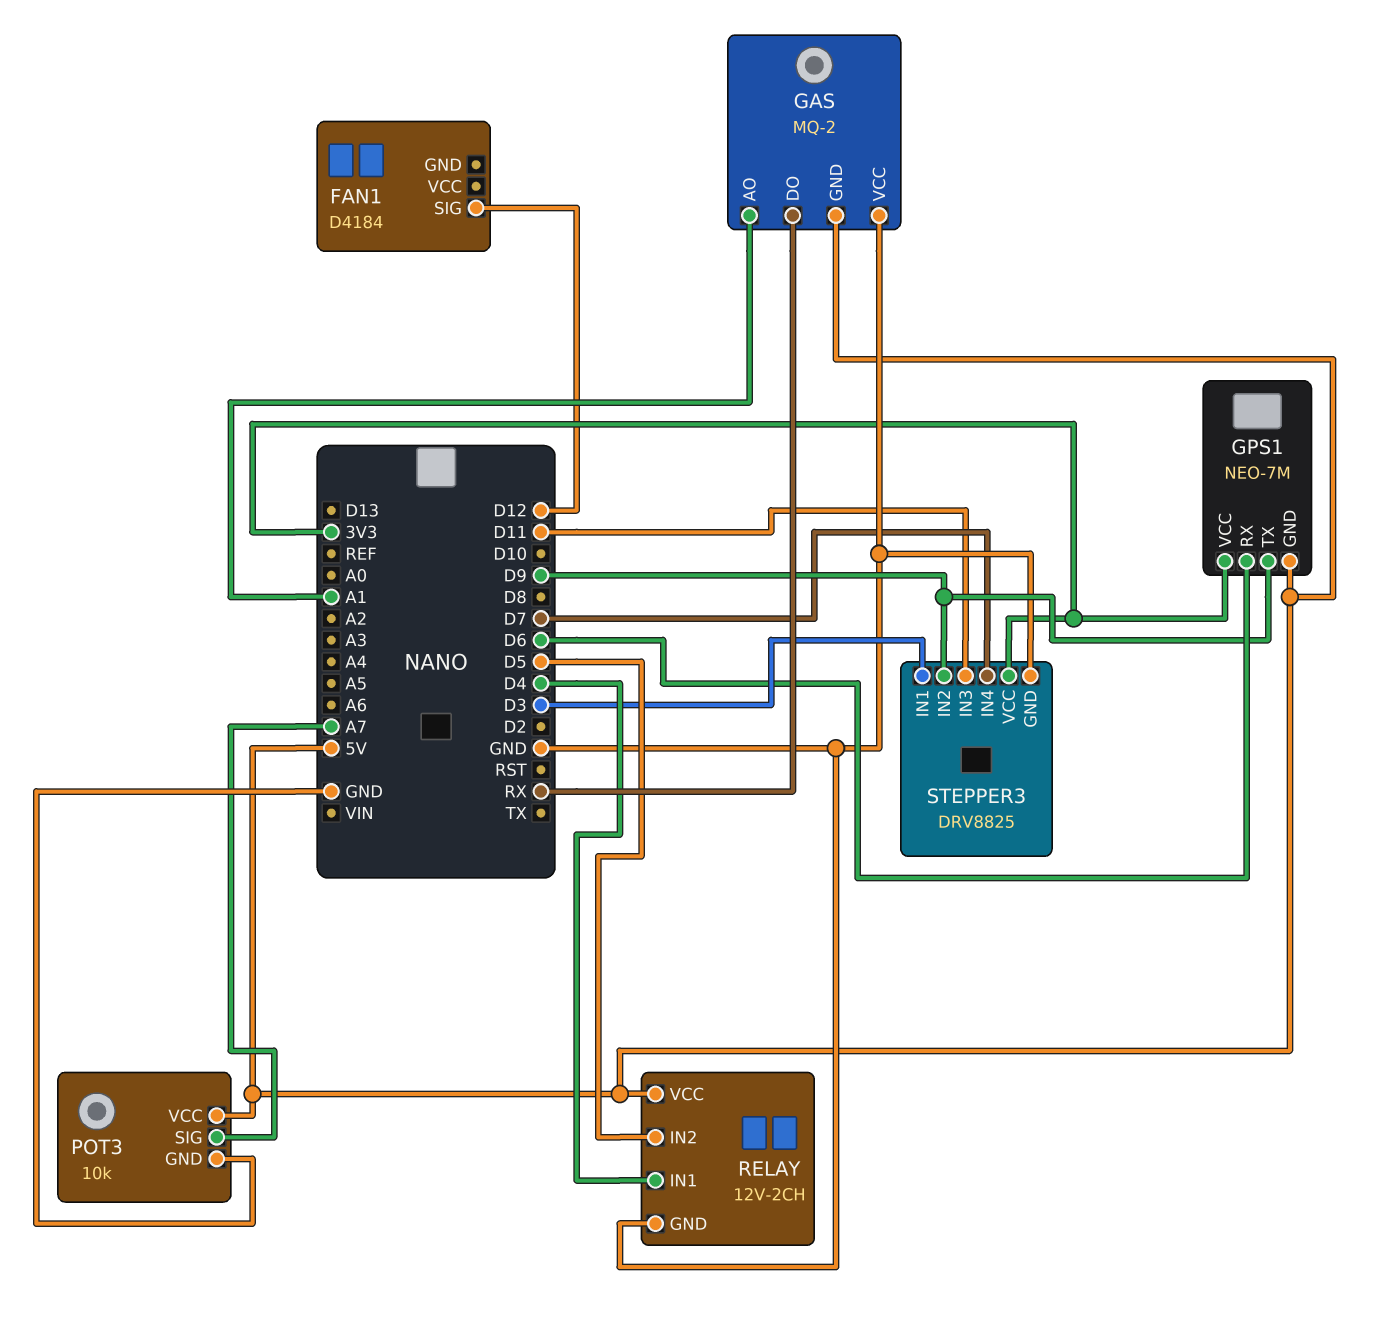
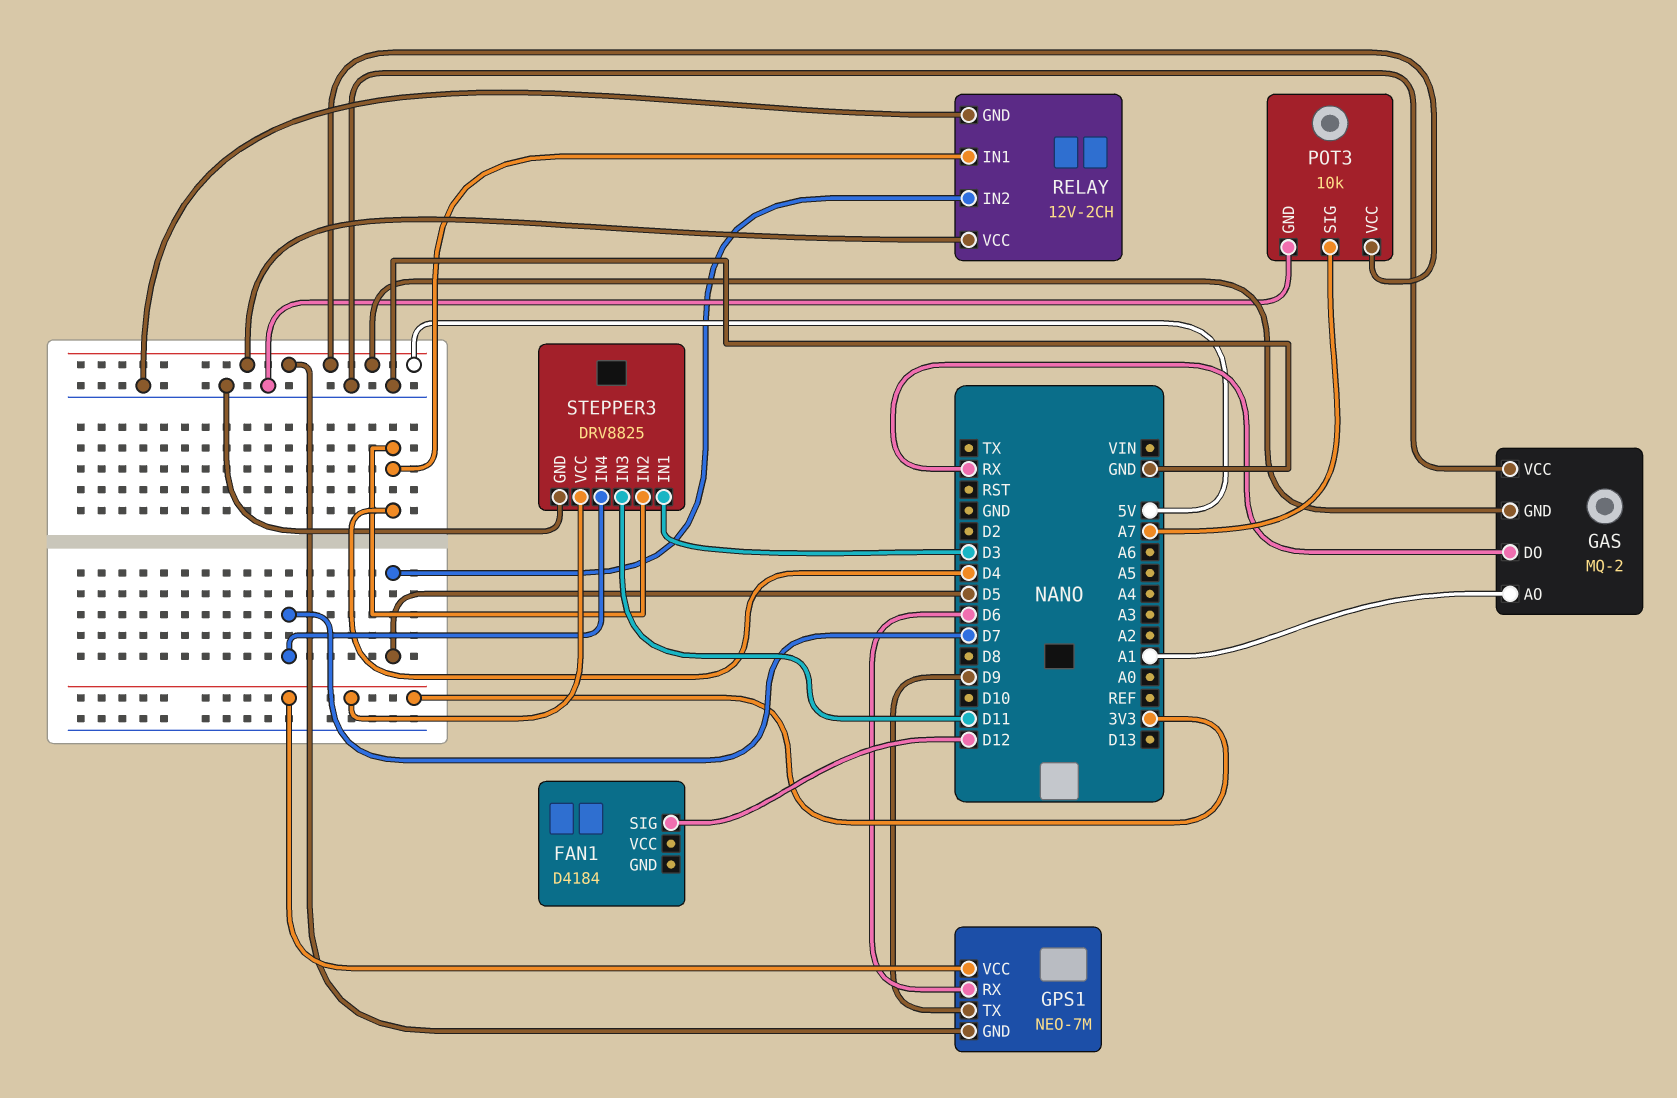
STEPPER3 pin IN2: D9 -> D4

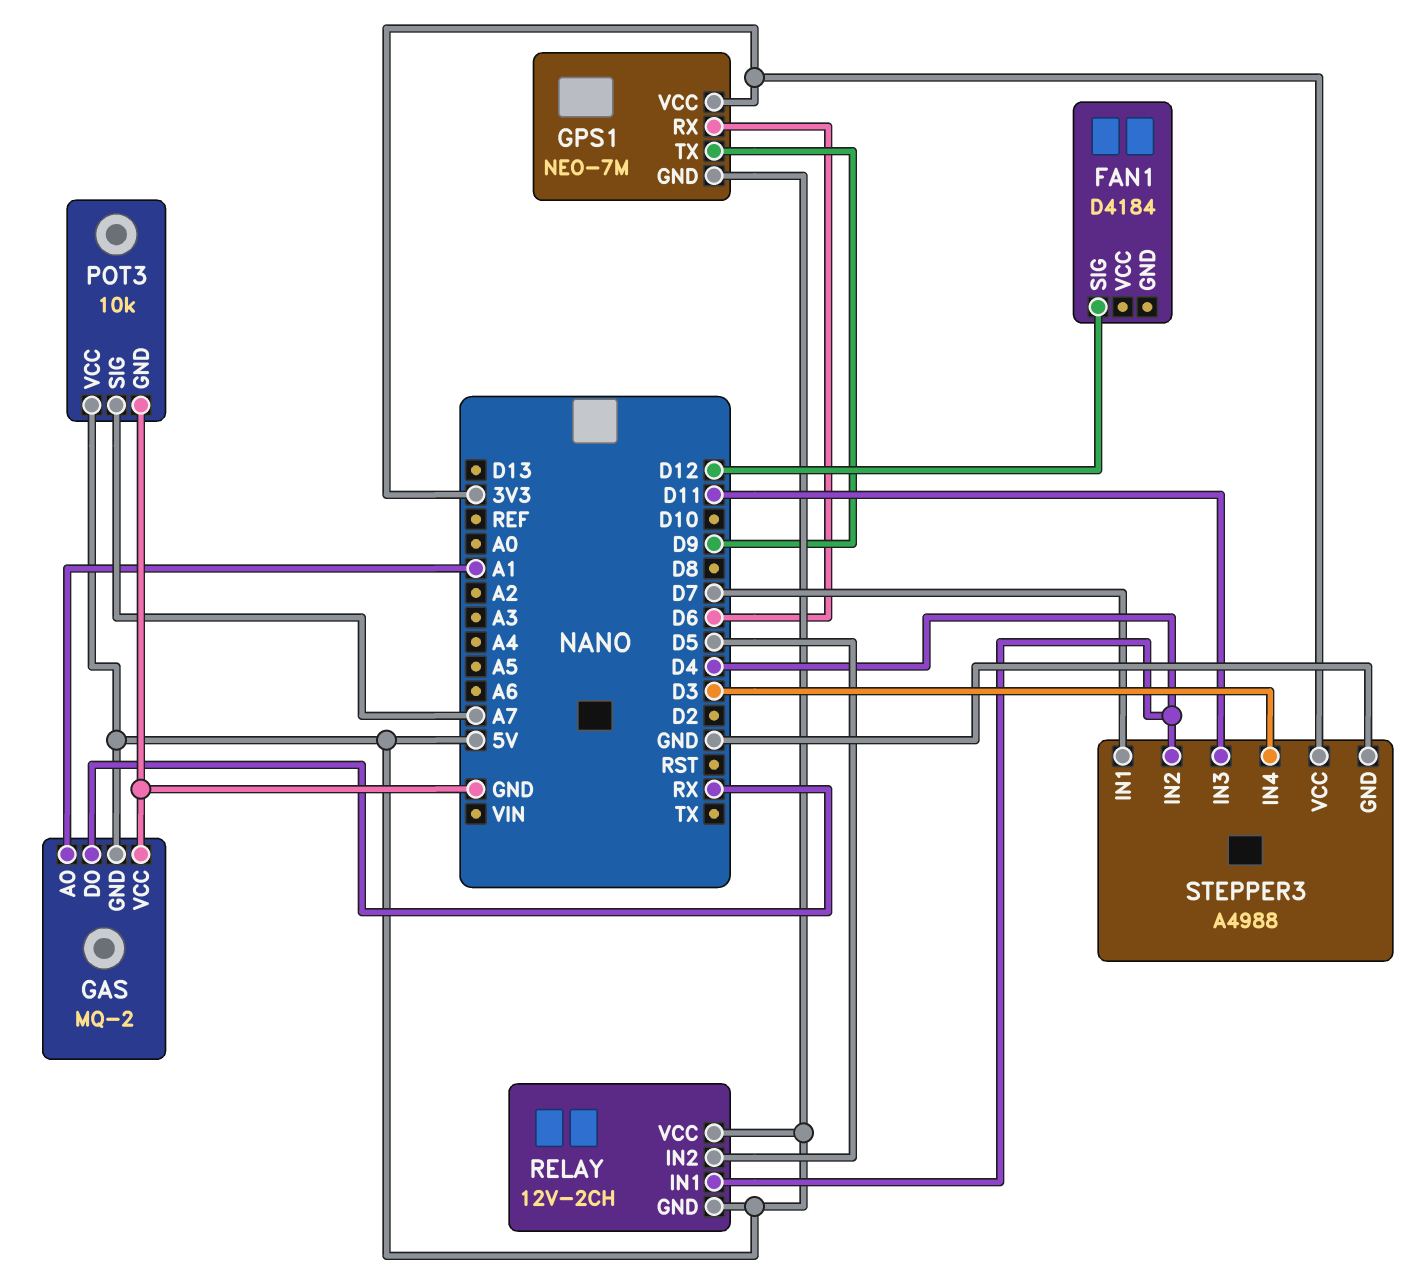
RELAY pin GND: GND -> 5V
STEPPER3: DRV8825 -> A4988
STEPPER3 pin IN1: D3 -> D7
STEPPER3 pin IN4: D7 -> D3

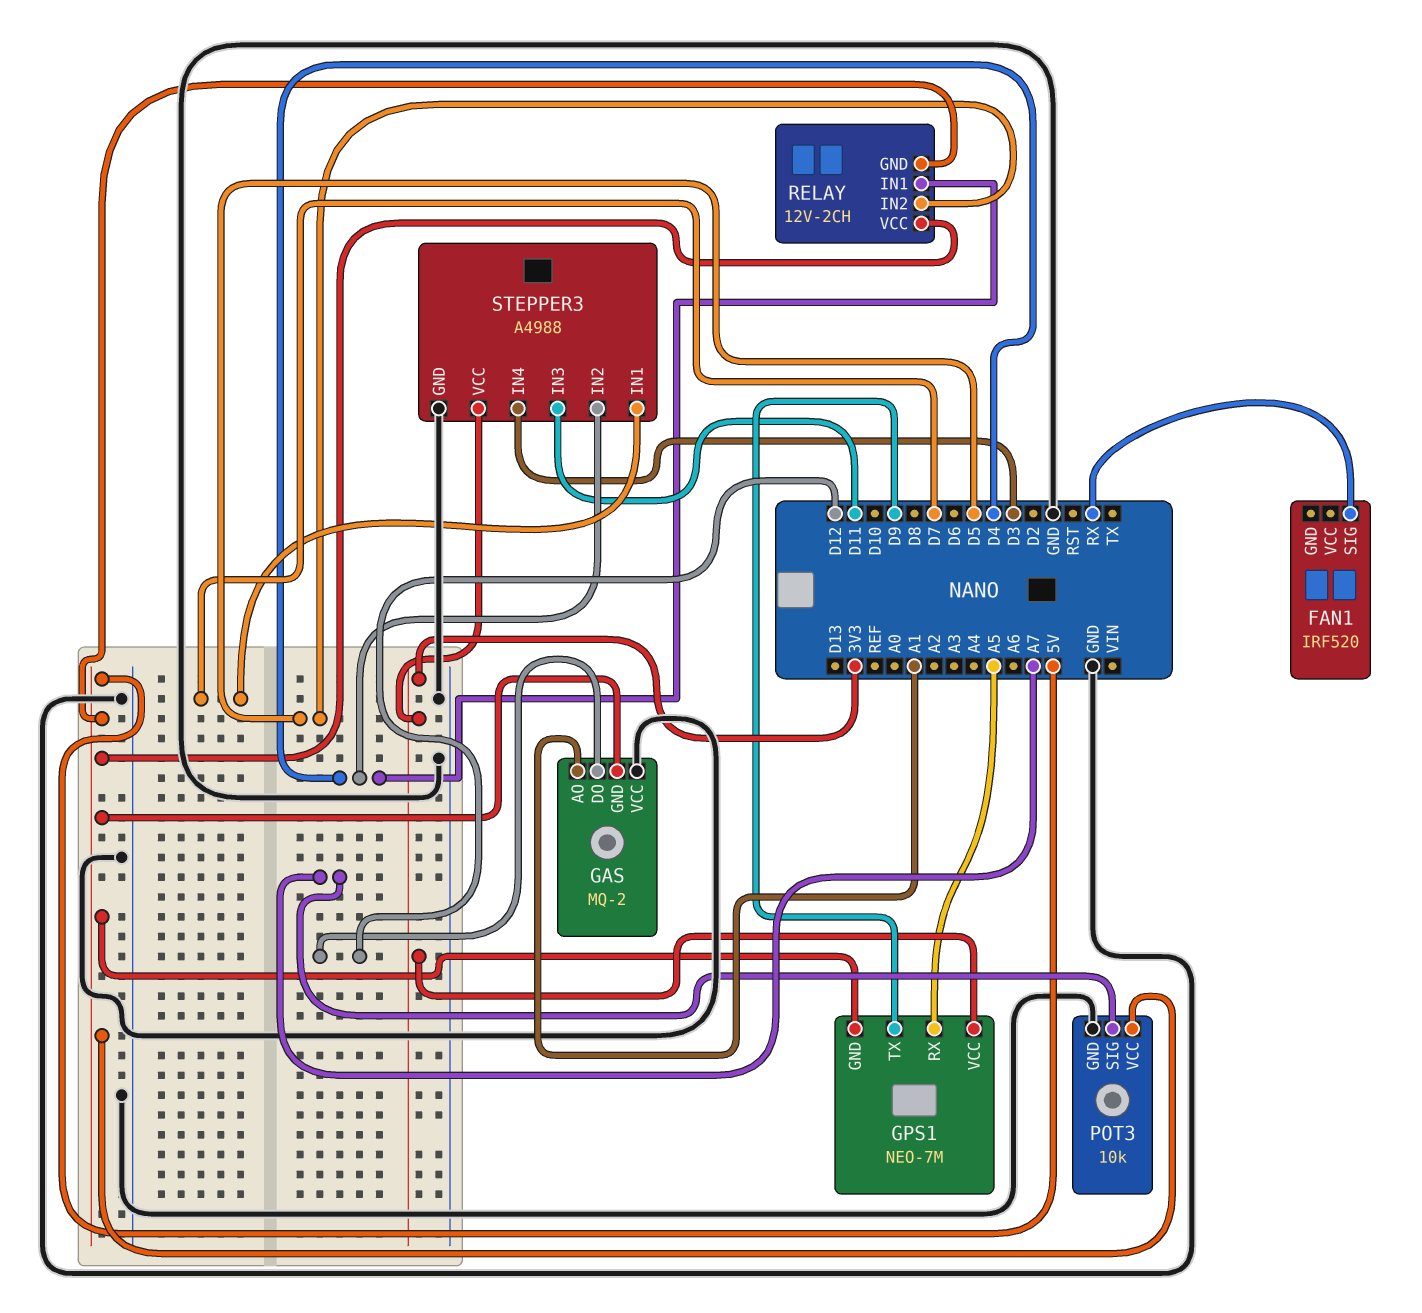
FAN1: D4184 -> IRF520
FAN1 pin SIG: D12 -> RX
GAS pin DO: RX -> D12
GPS1 pin RX: D6 -> A5

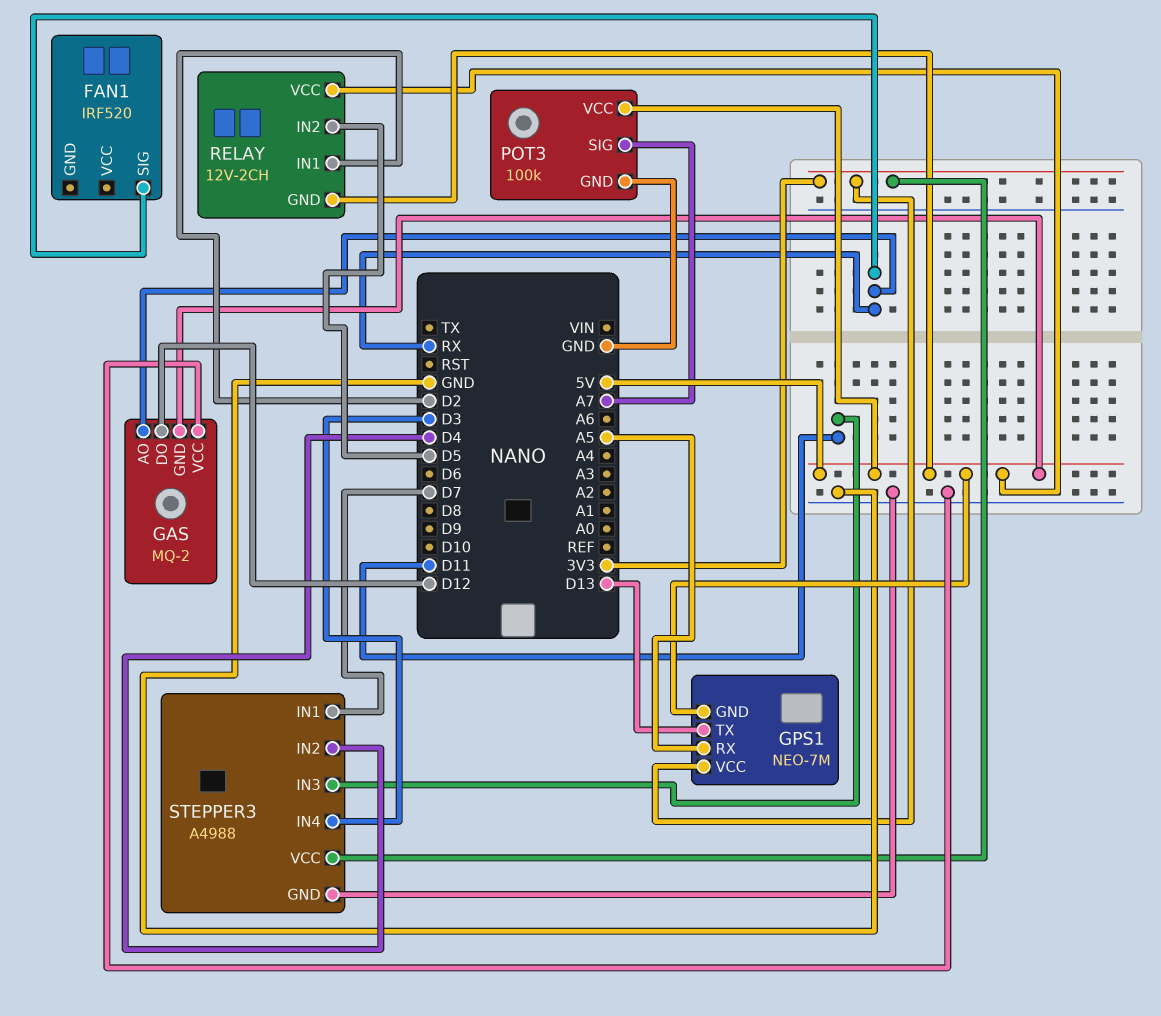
GAS pin AO: A1 -> RX
GPS1 pin TX: D9 -> D13
POT3: 10k -> 100k
RELAY pin IN1: D4 -> D2

